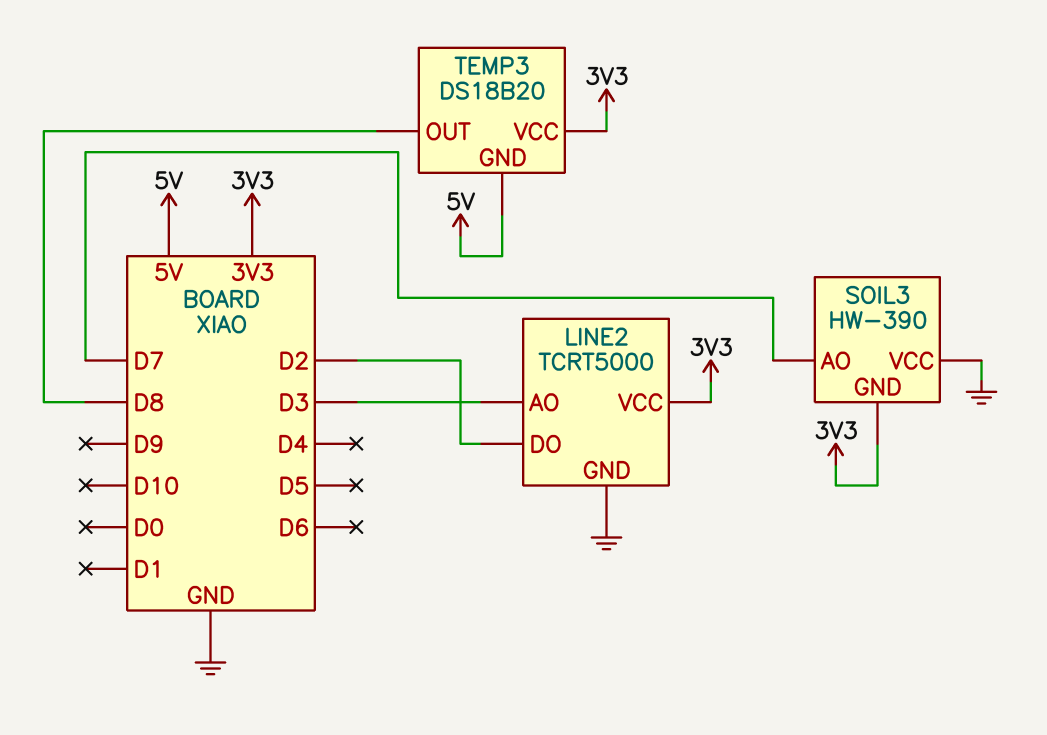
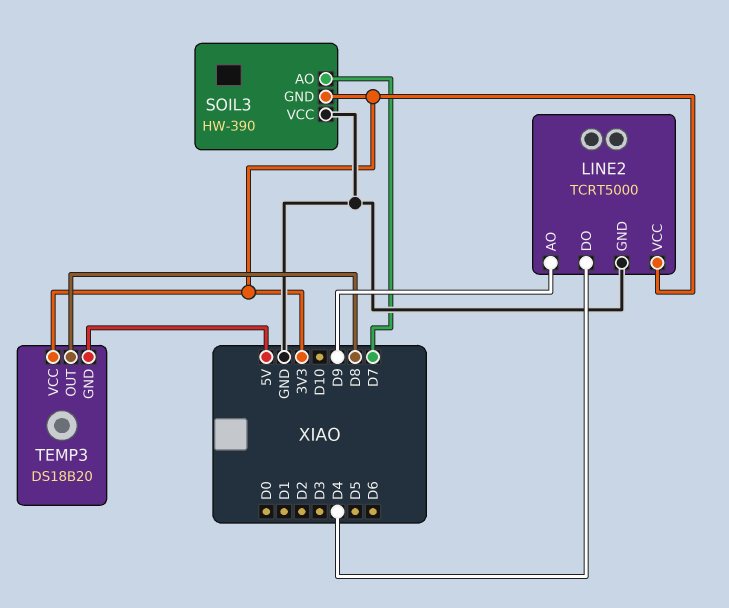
LINE2 pin AO: D3 -> D9
LINE2 pin DO: D2 -> D4

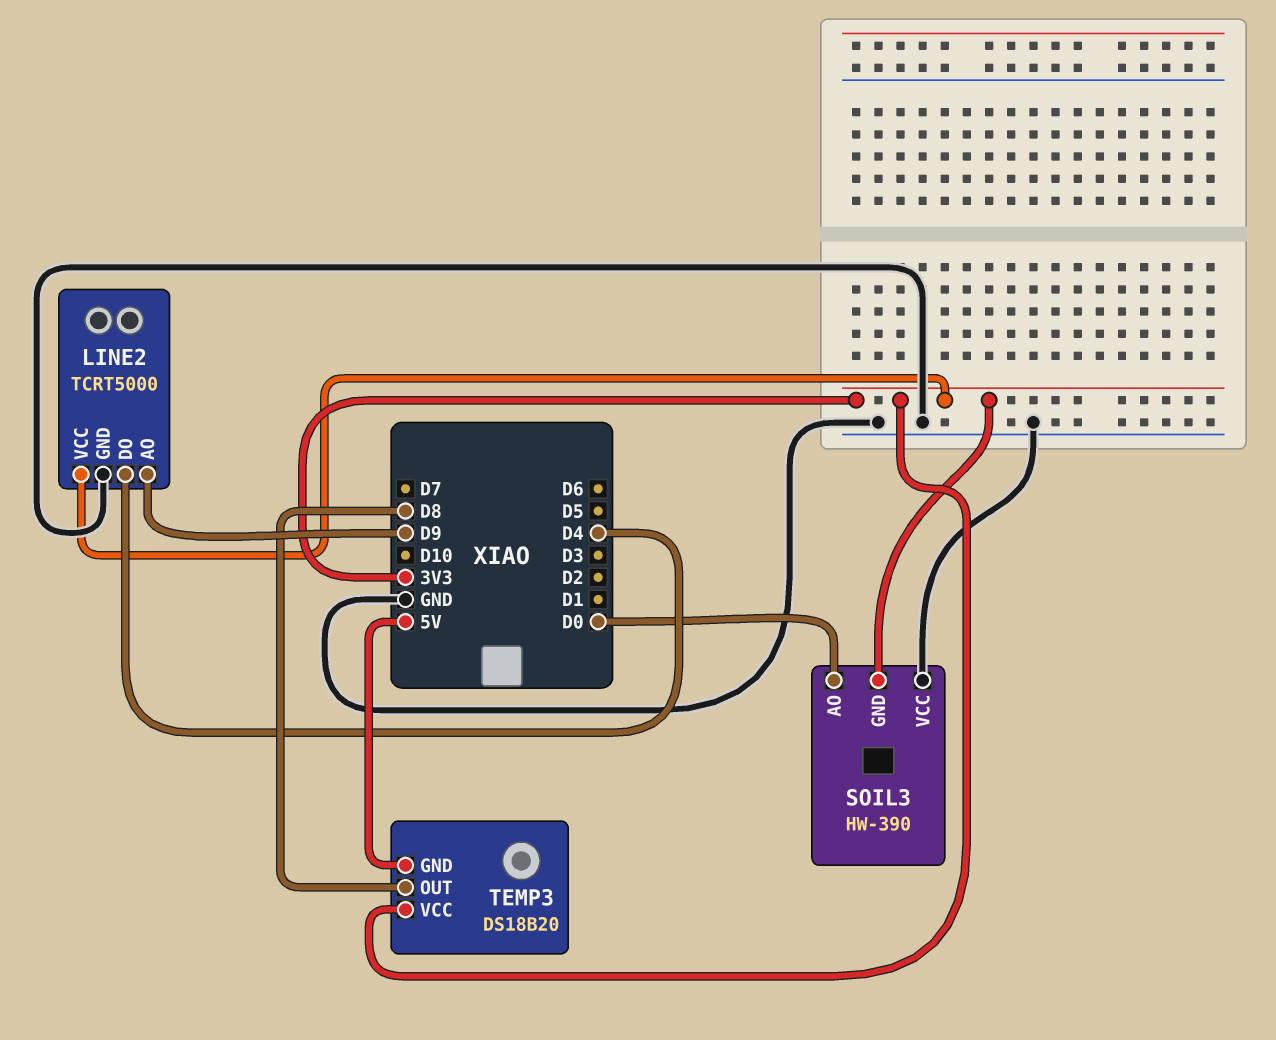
SOIL3 pin AO: D7 -> D0

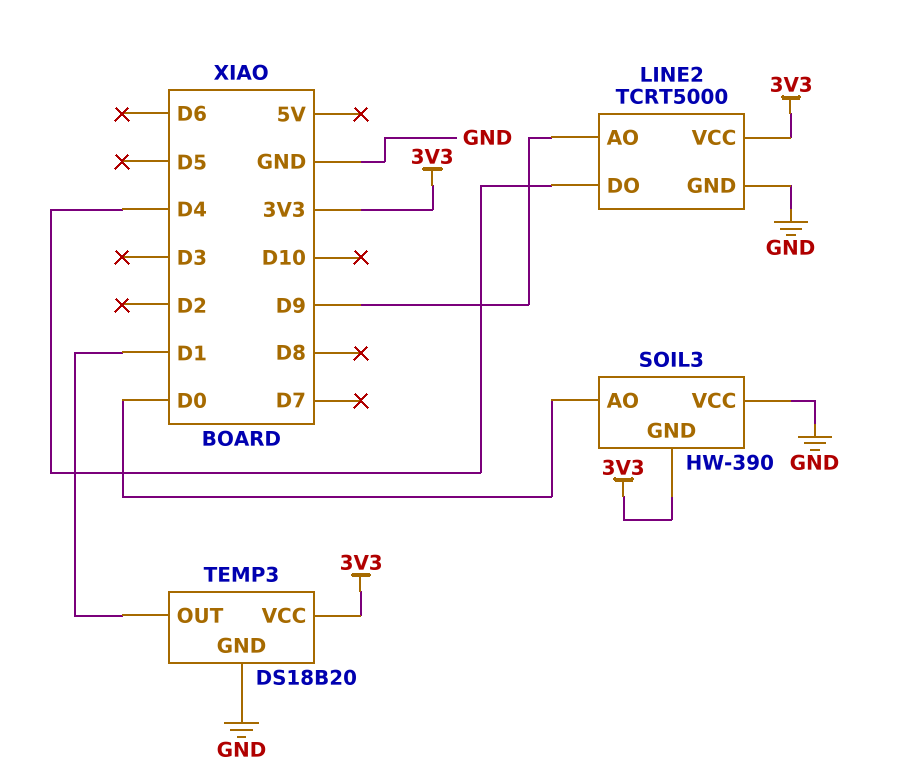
TEMP3 pin GND: 5V -> GND
TEMP3 pin OUT: D8 -> D1

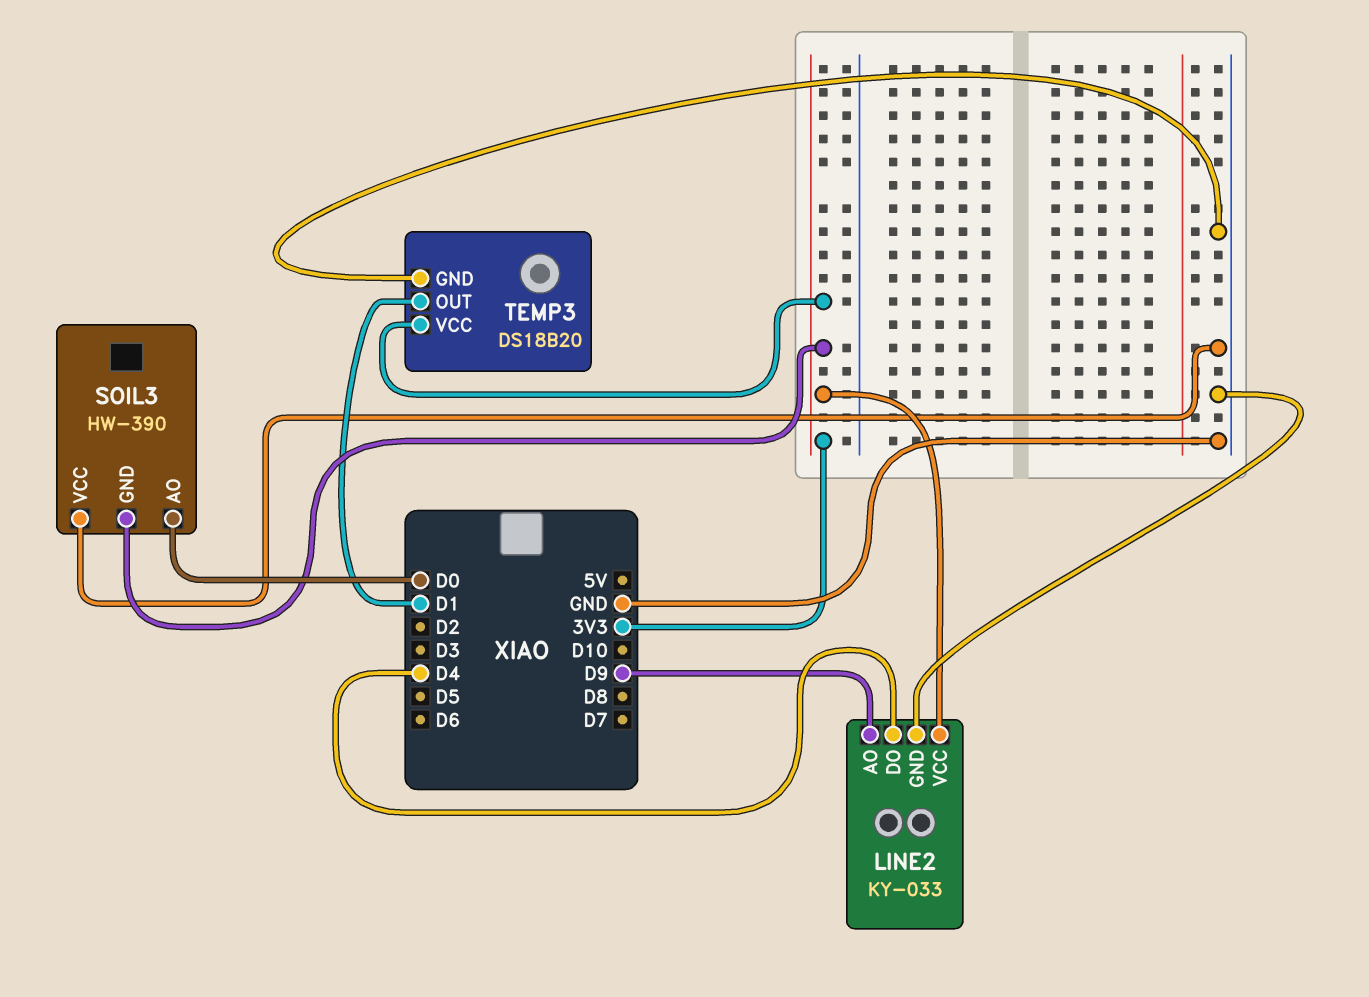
LINE2: TCRT5000 -> KY-033

